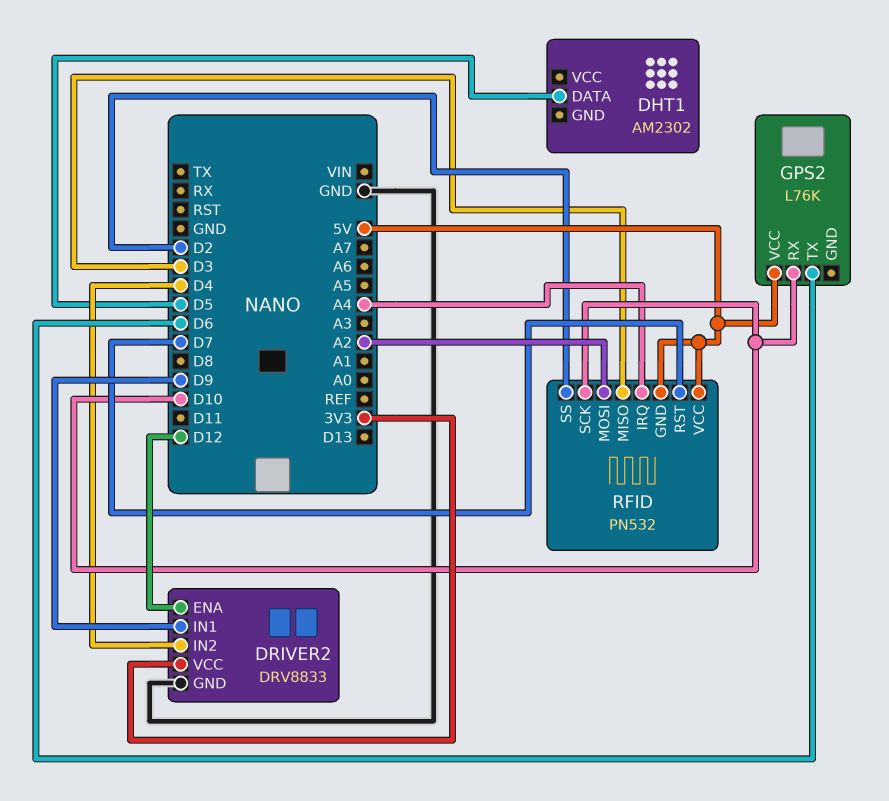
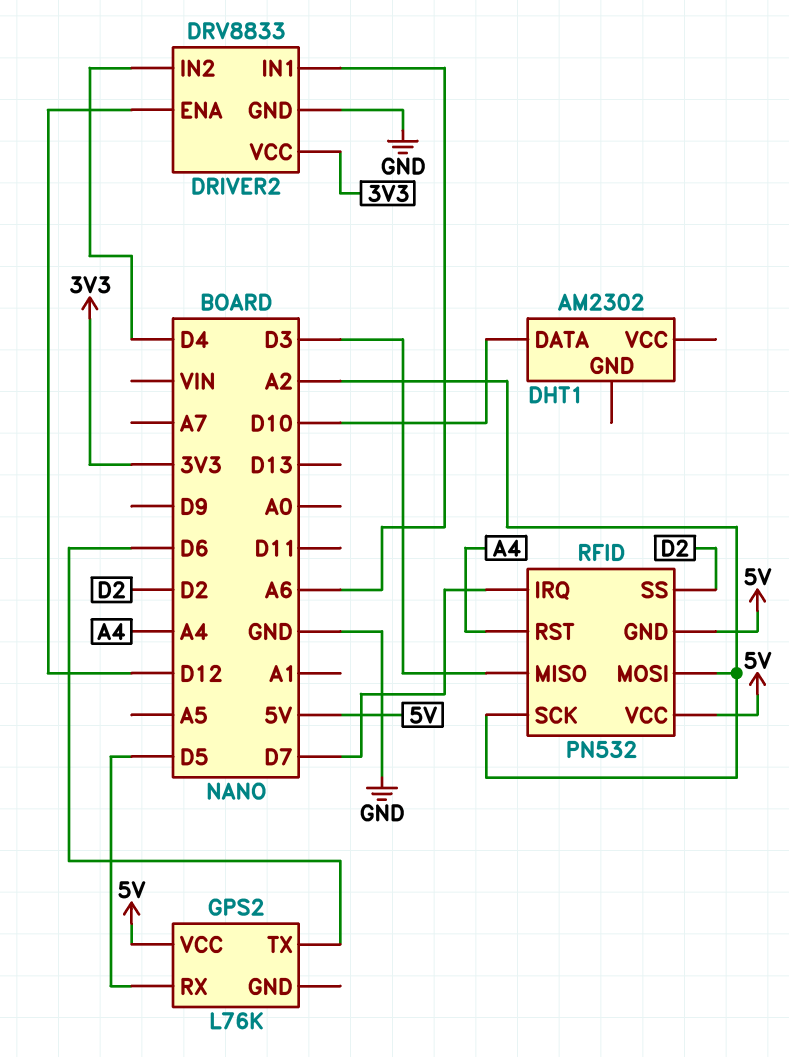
DHT1 pin DATA: D5 -> D10
DRIVER2 pin IN1: D9 -> A6
GPS2 pin RX: D10 -> D5
RFID pin IRQ: A4 -> D7
RFID pin RST: D7 -> A4
RFID pin SCK: D10 -> A2

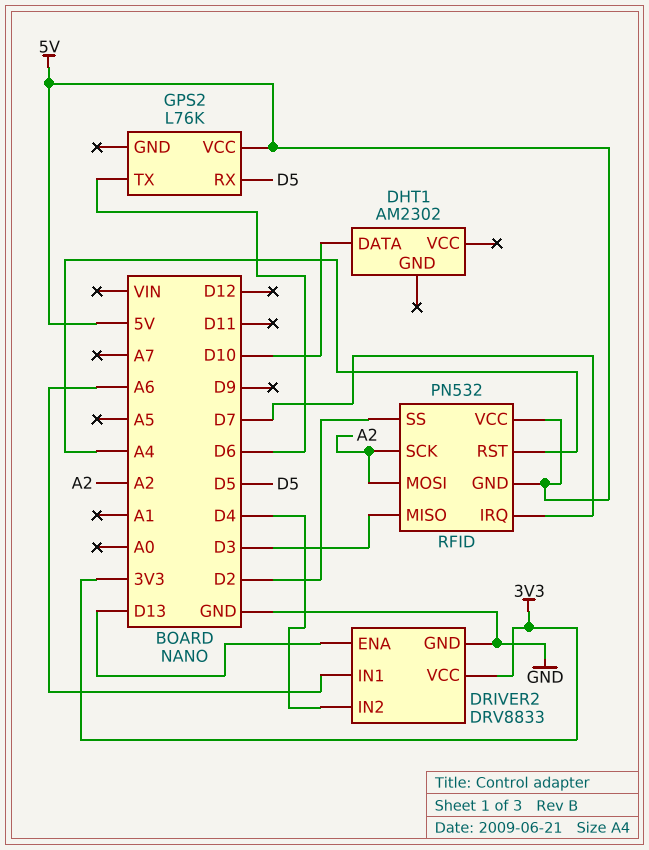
DRIVER2 pin ENA: D12 -> D13

